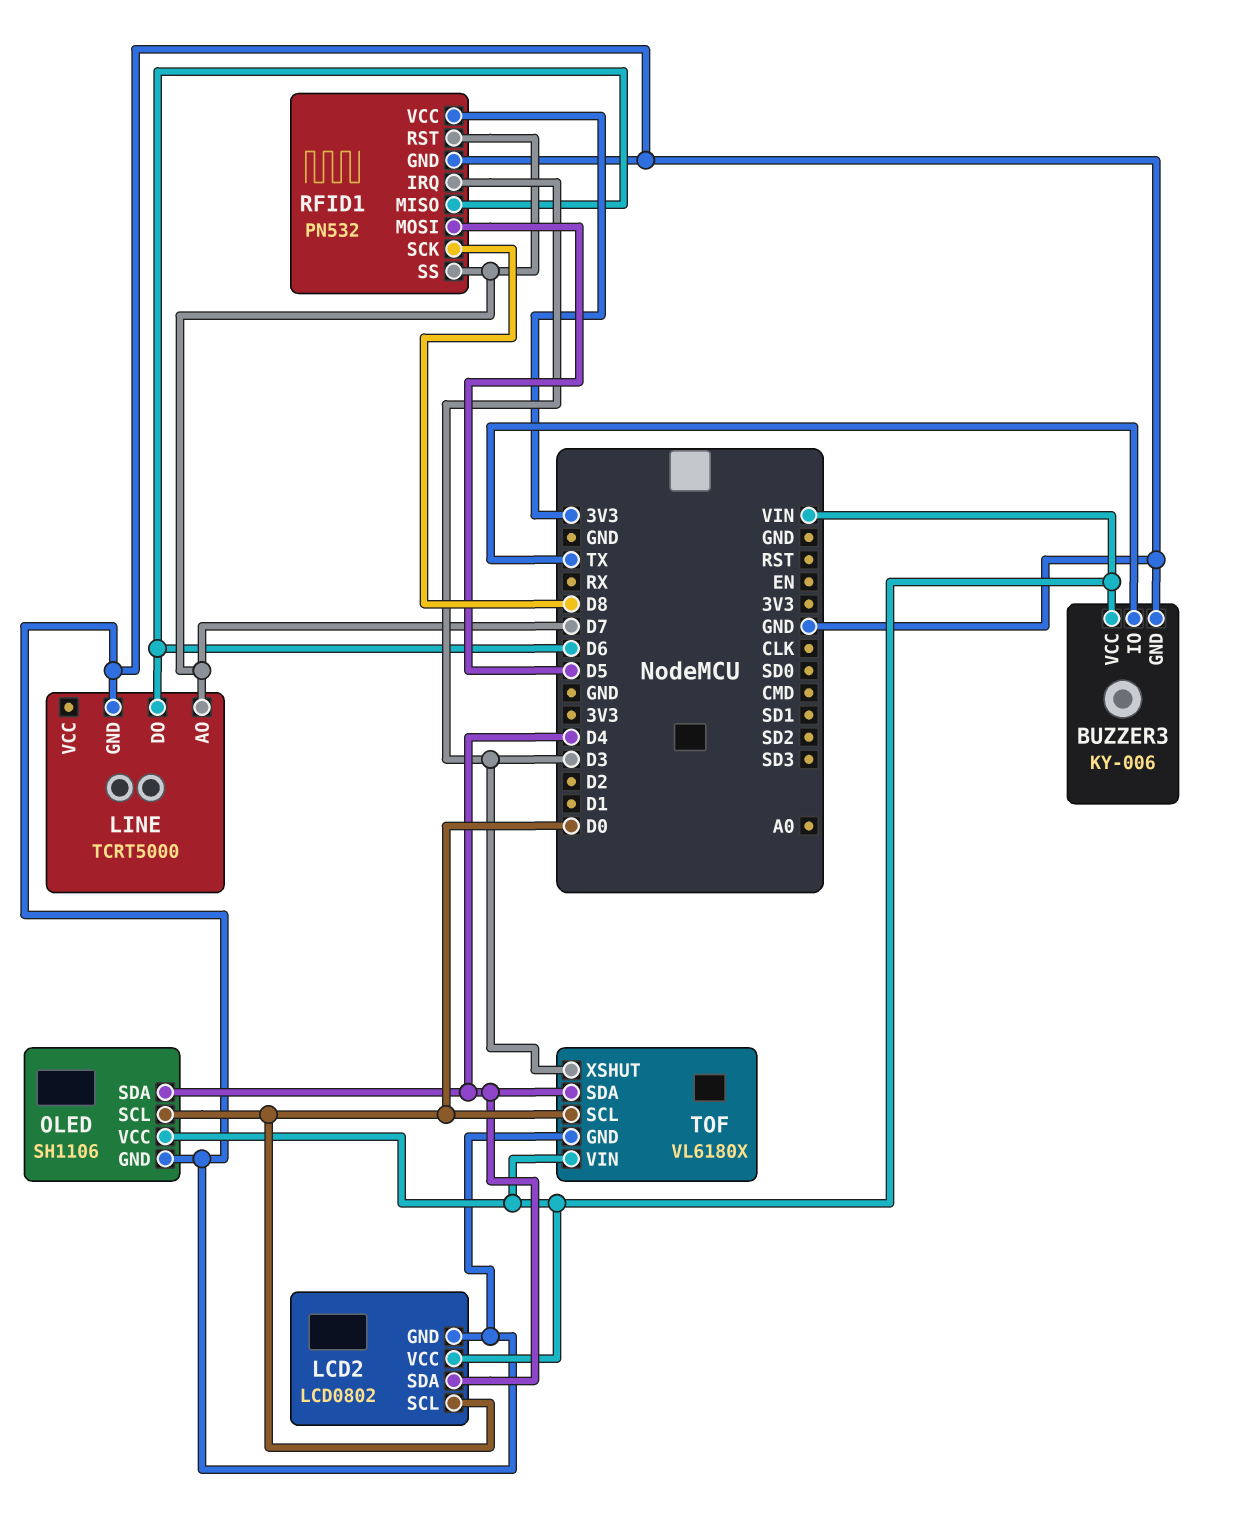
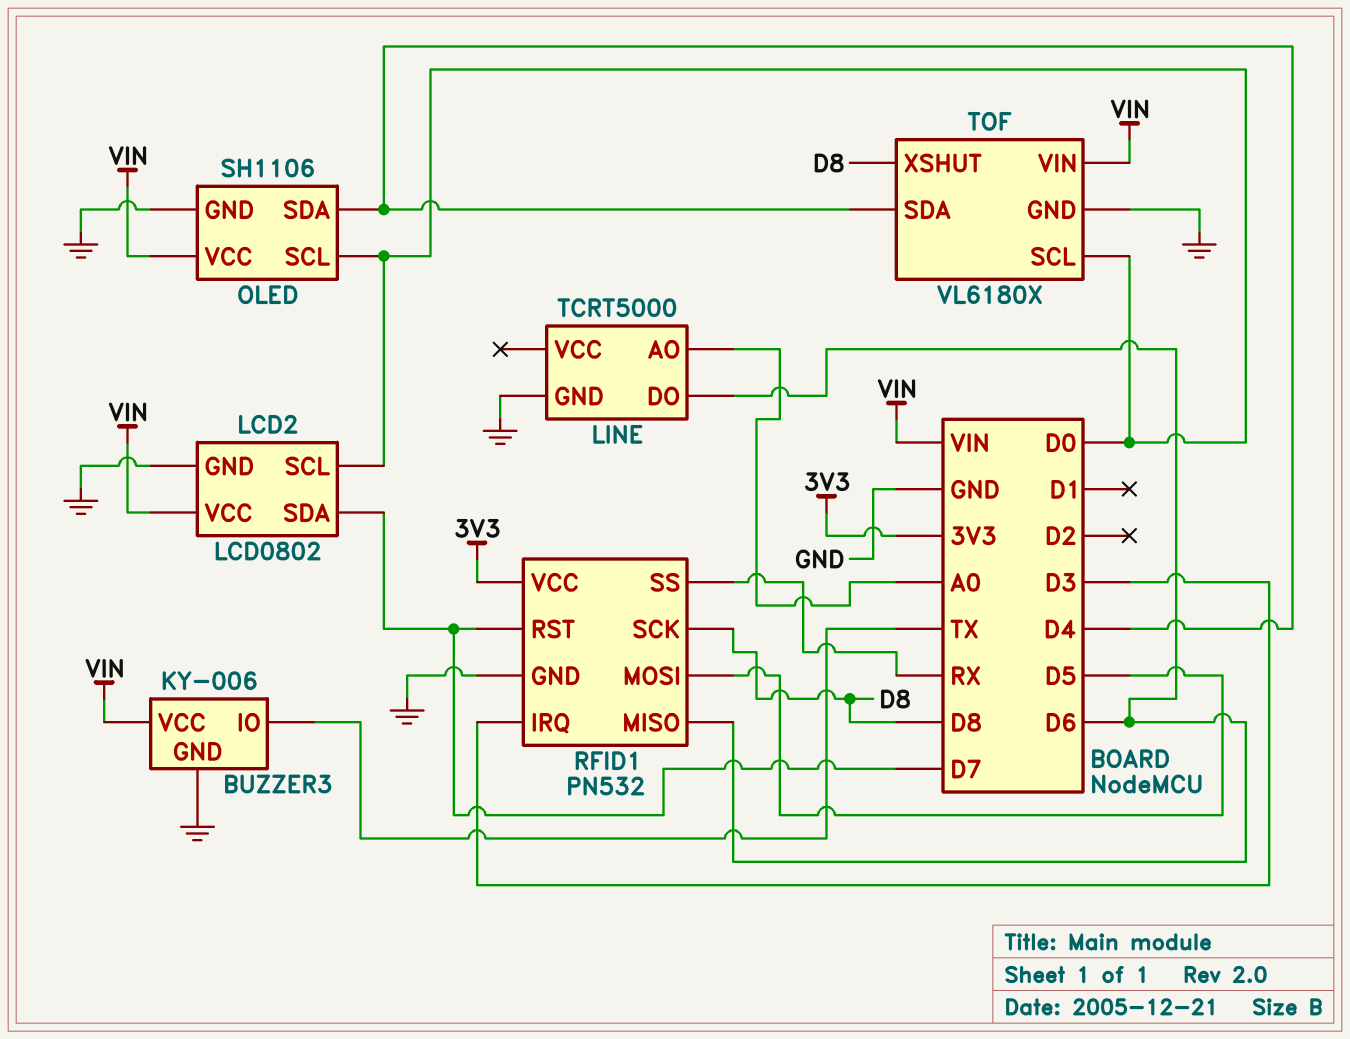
LCD2 pin SDA: D4 -> D7
LINE pin AO: D7 -> A0
RFID1 pin SS: D7 -> RX
TOF pin XSHUT: D3 -> D8

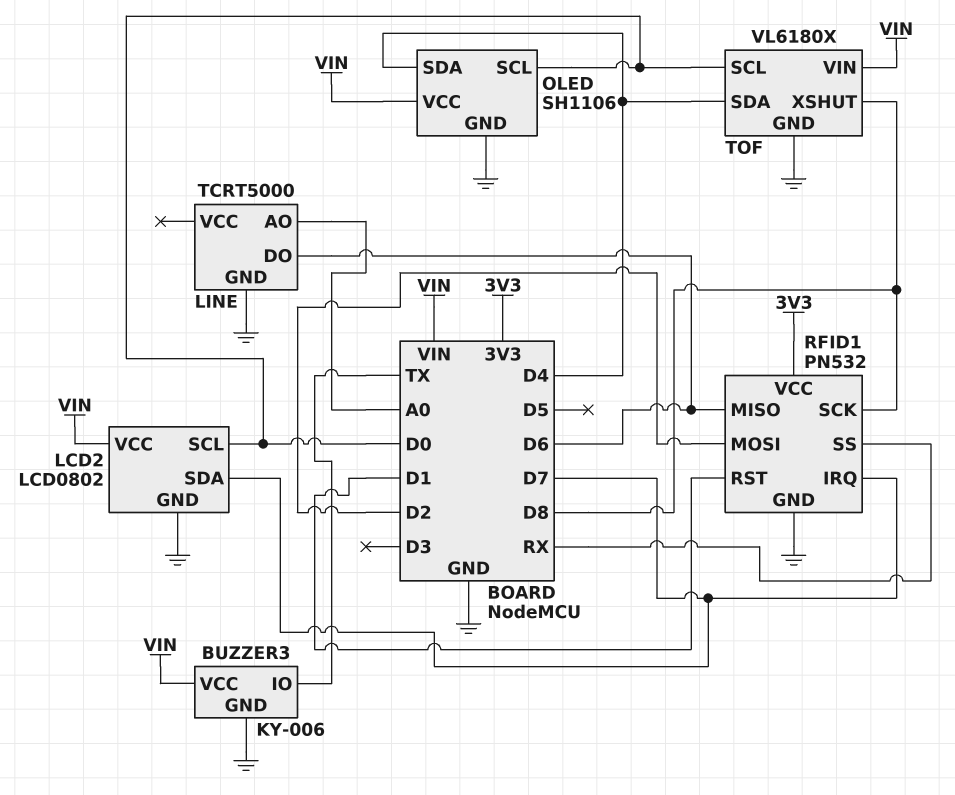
RFID1 pin IRQ: D3 -> D7
RFID1 pin MOSI: D5 -> D2
RFID1 pin RST: D7 -> D1

